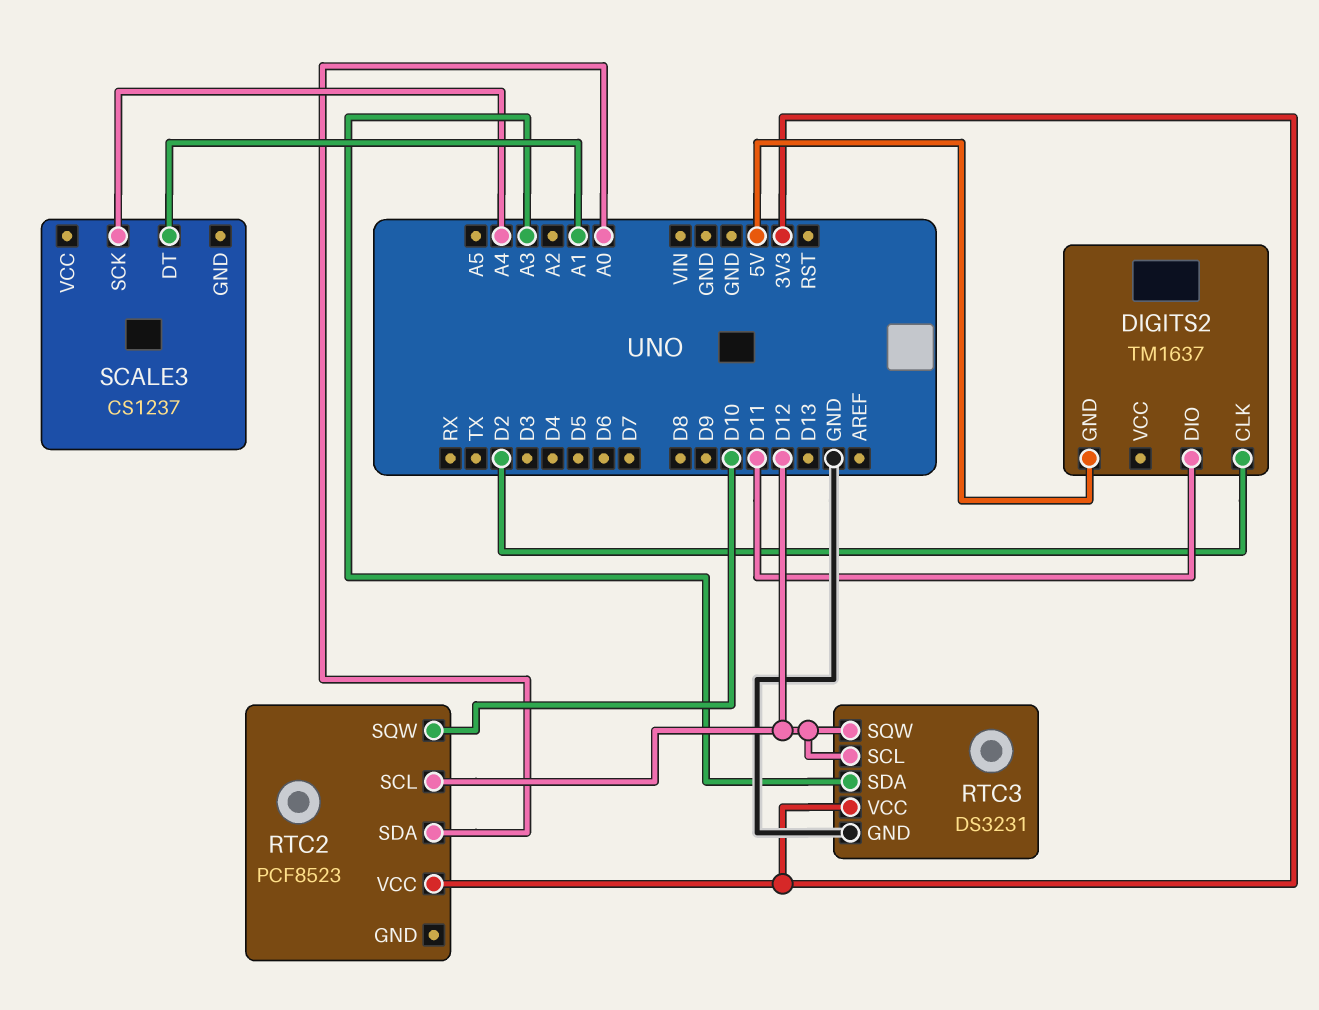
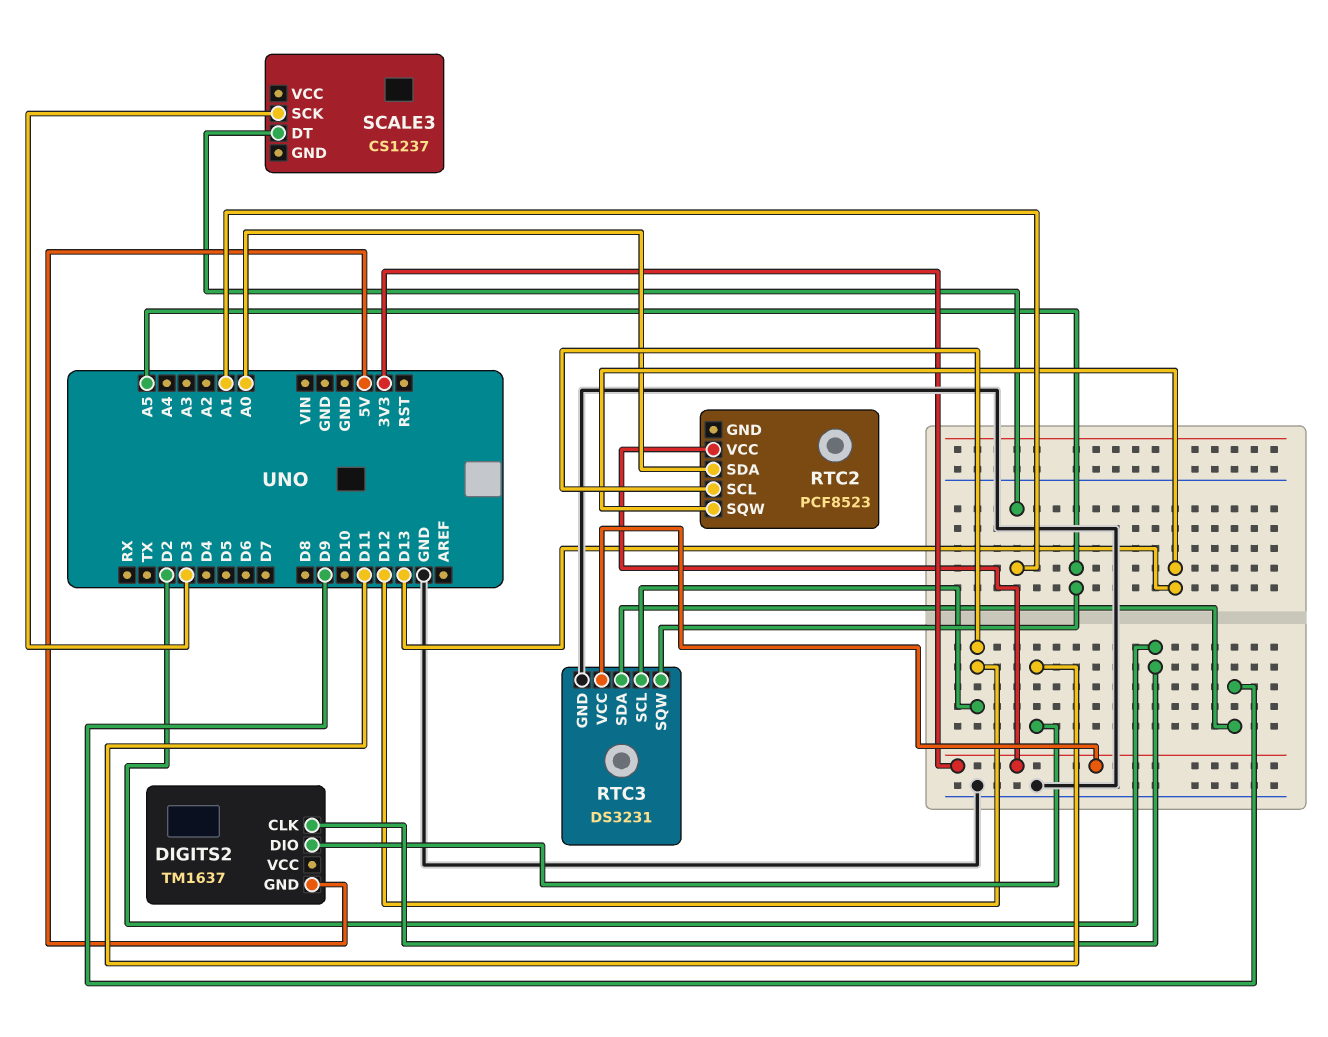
RTC2 pin SQW: D10 -> D13
RTC3 pin SDA: A3 -> D9
RTC3 pin SQW: D12 -> A5
SCALE3 pin SCK: A4 -> D3

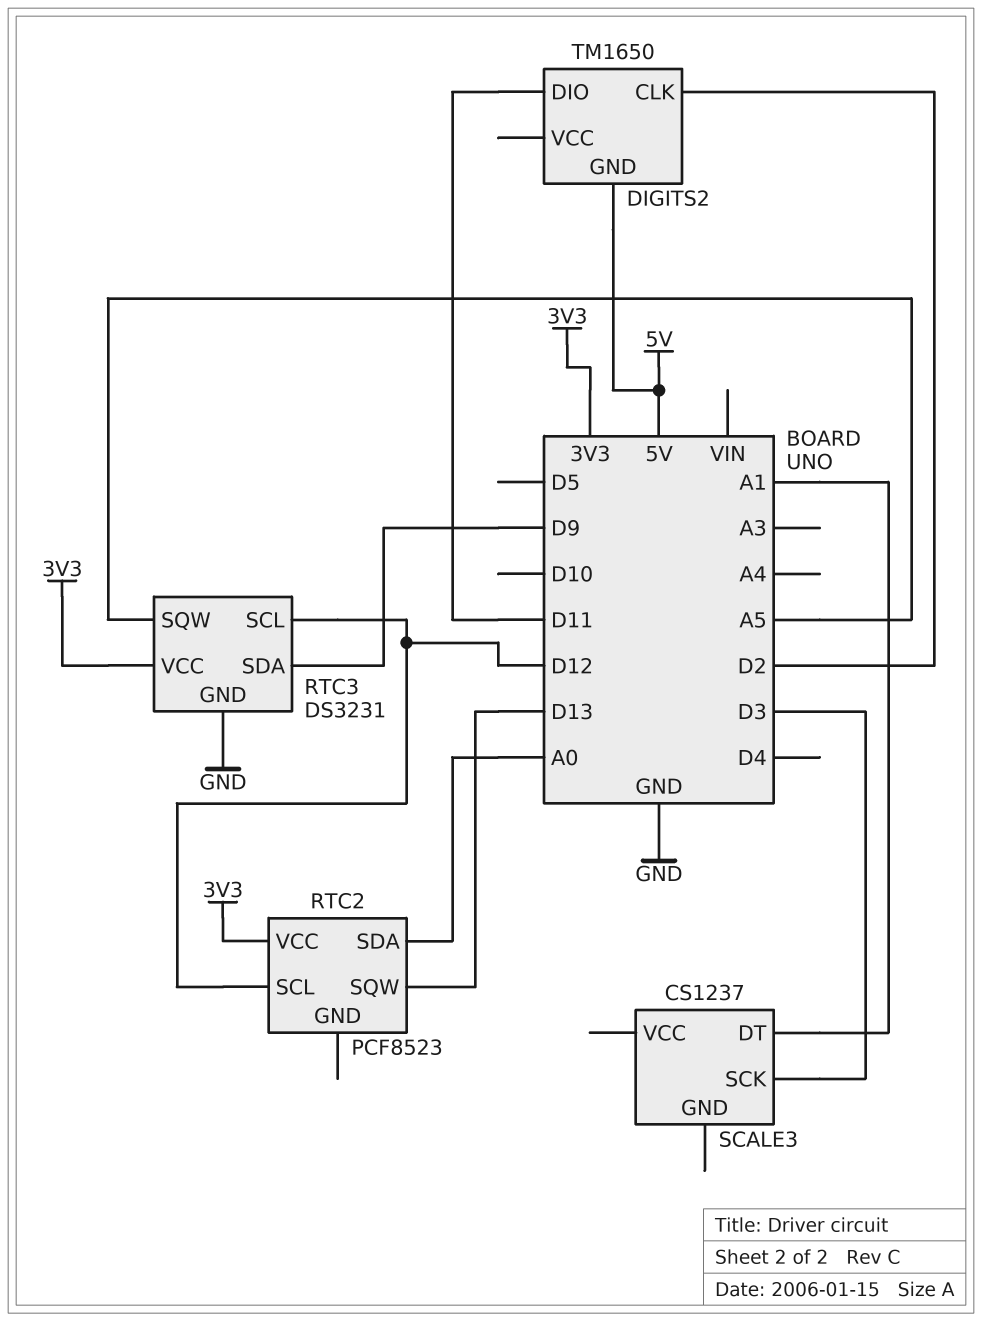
DIGITS2: TM1637 -> TM1650

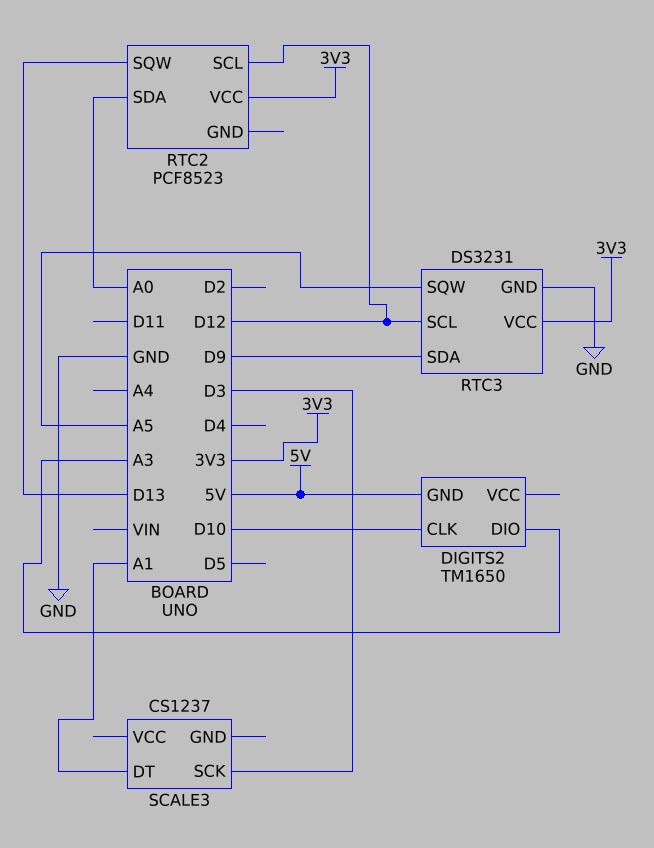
DIGITS2 pin CLK: D2 -> D10
DIGITS2 pin DIO: D11 -> A3

